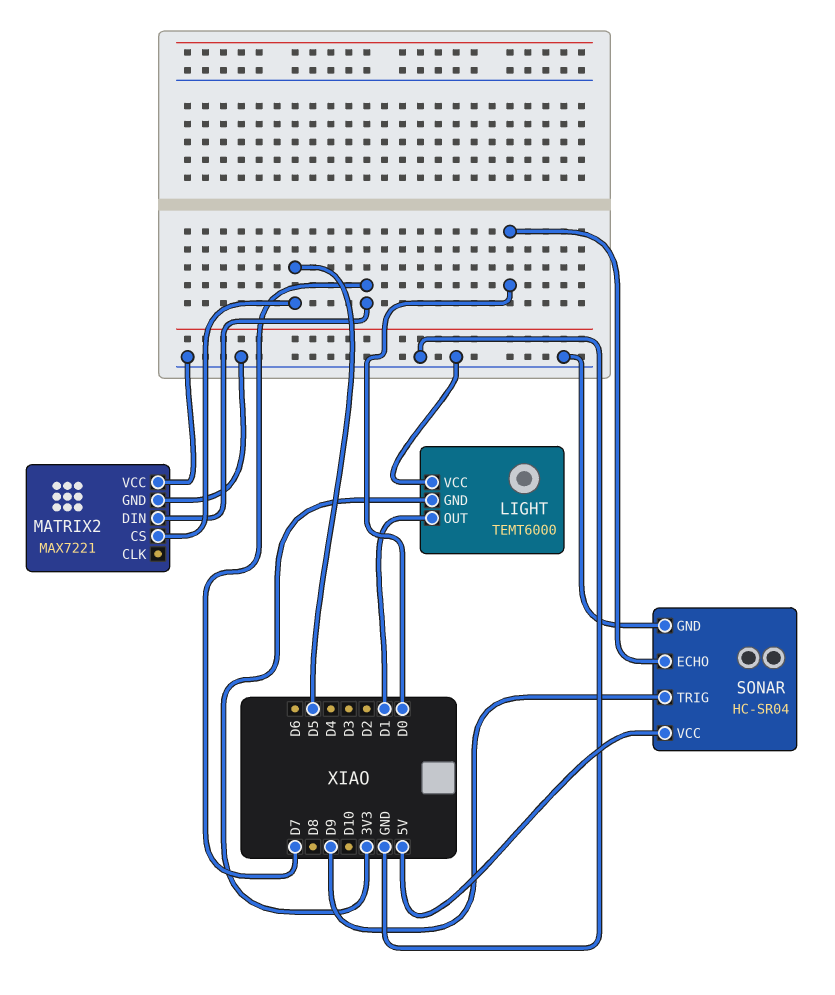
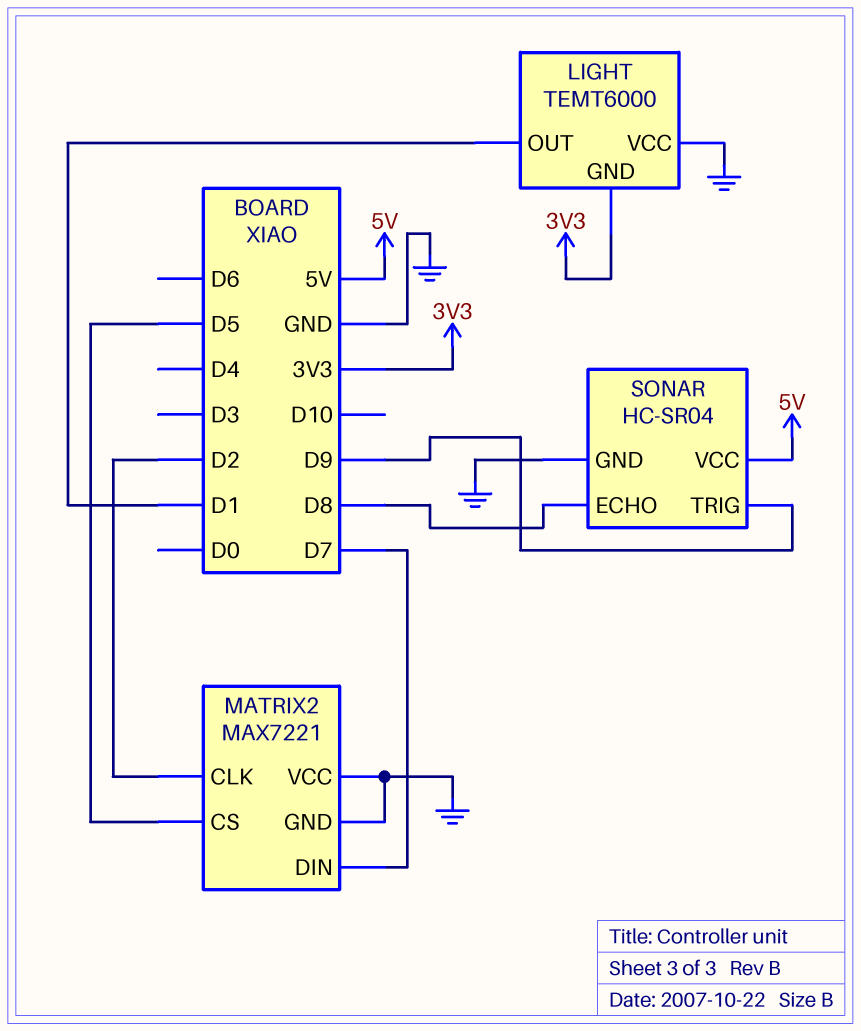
MATRIX2 pin CLK: none -> D2
SONAR pin ECHO: D0 -> D8

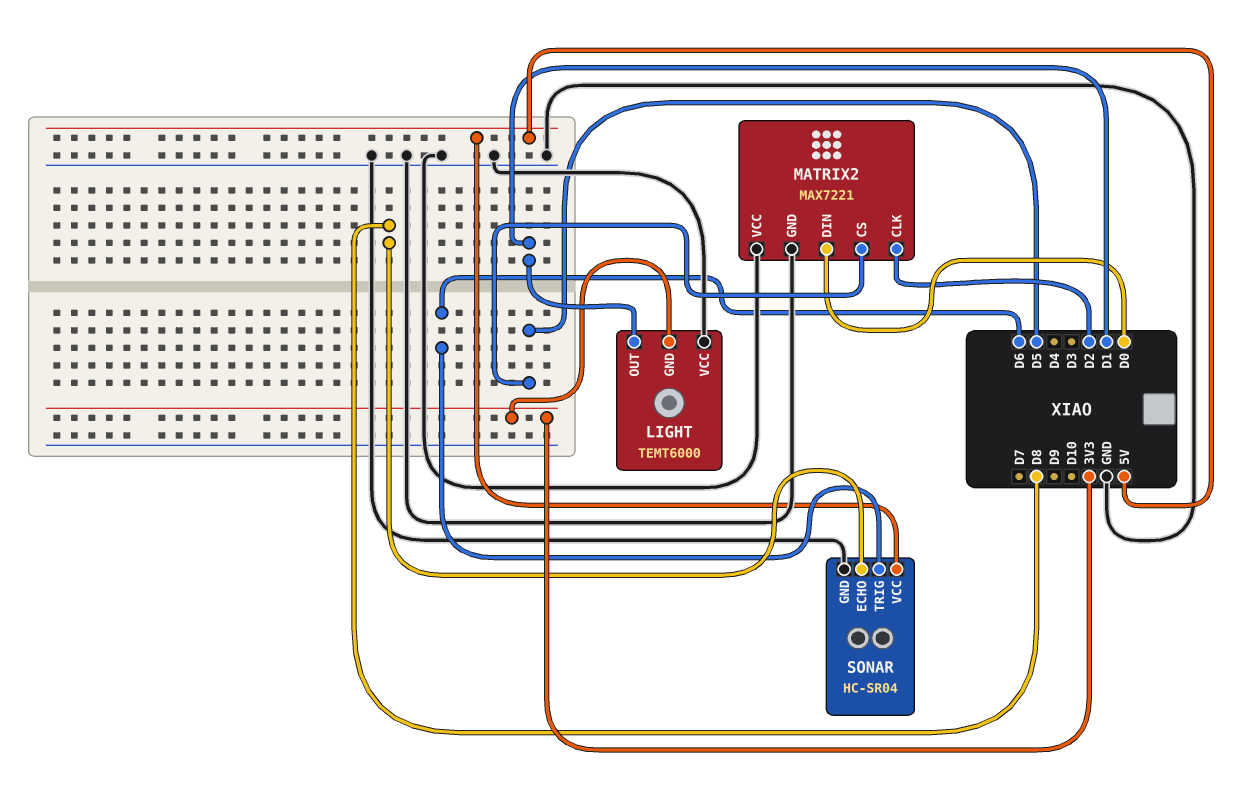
MATRIX2 pin DIN: D7 -> D0
SONAR pin TRIG: D9 -> D6

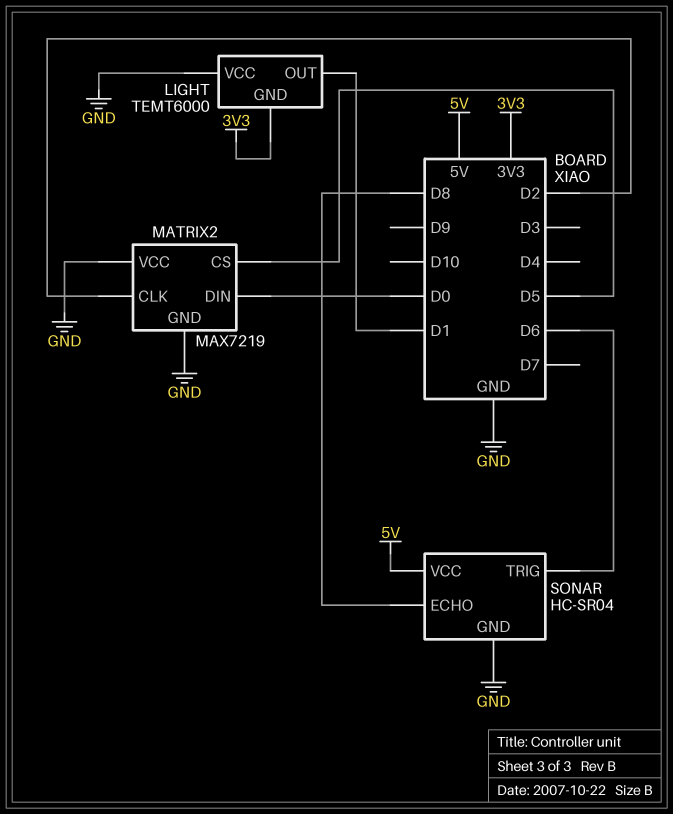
MATRIX2: MAX7221 -> MAX7219

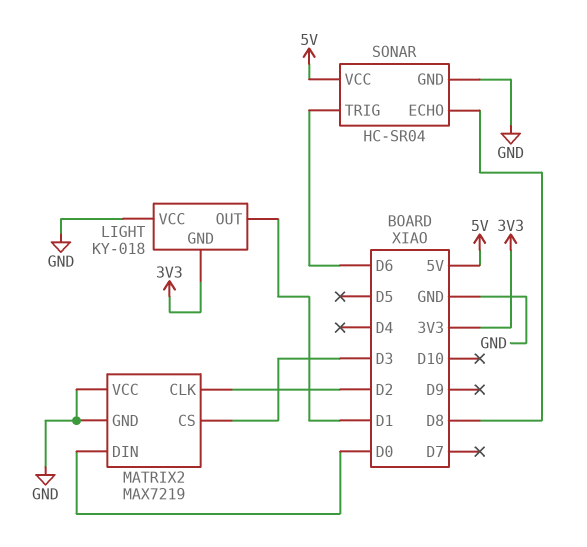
LIGHT: TEMT6000 -> KY-018
MATRIX2 pin CS: D5 -> D3

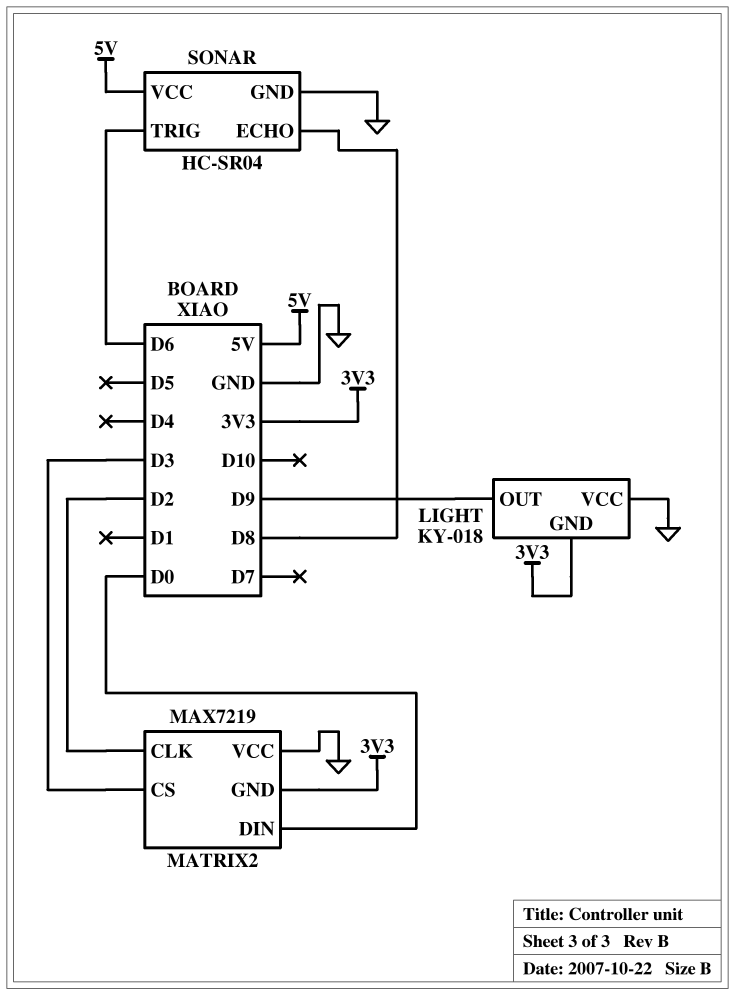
LIGHT pin OUT: D1 -> D9
MATRIX2 pin GND: GND -> 3V3

